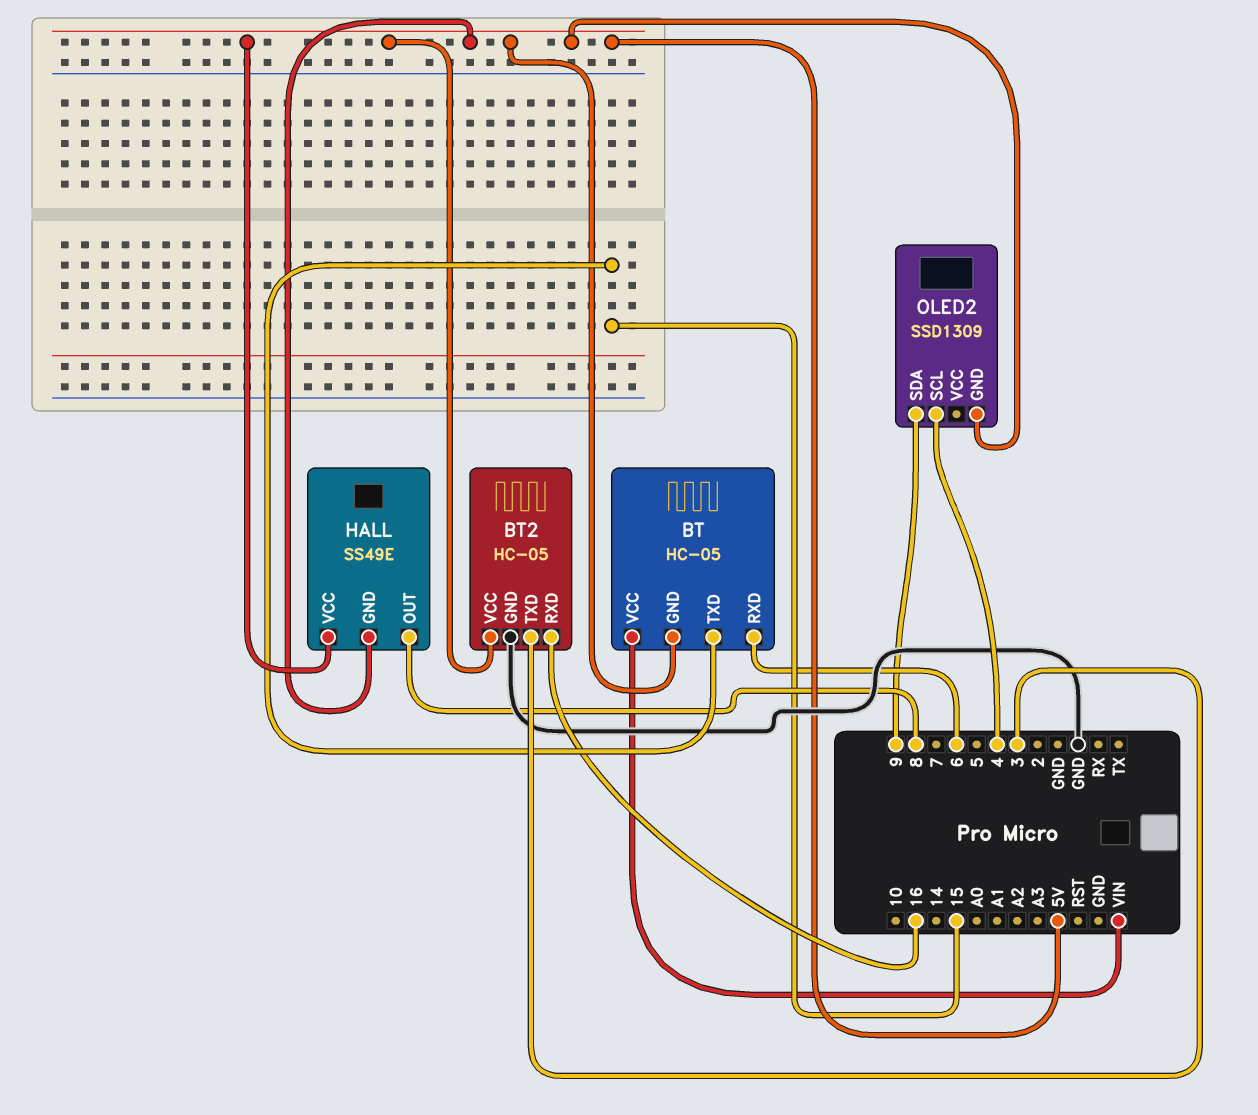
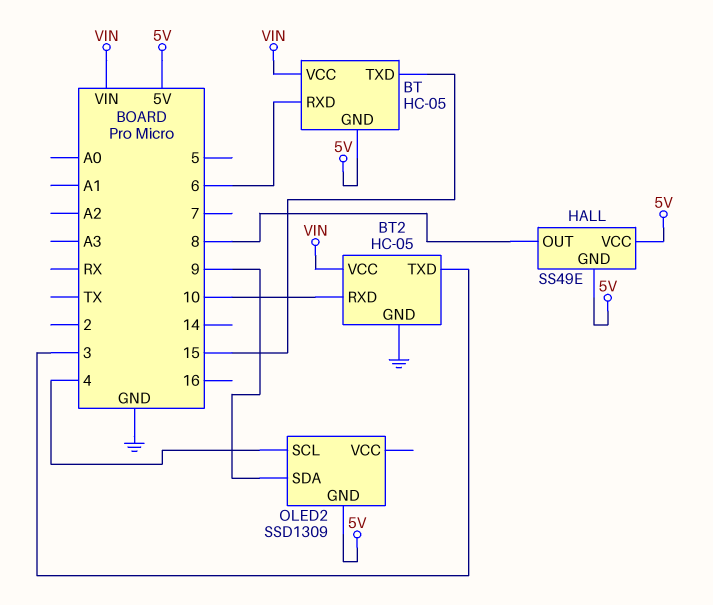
BT2 pin RXD: 16 -> 10
BT2 pin VCC: 5V -> VIN

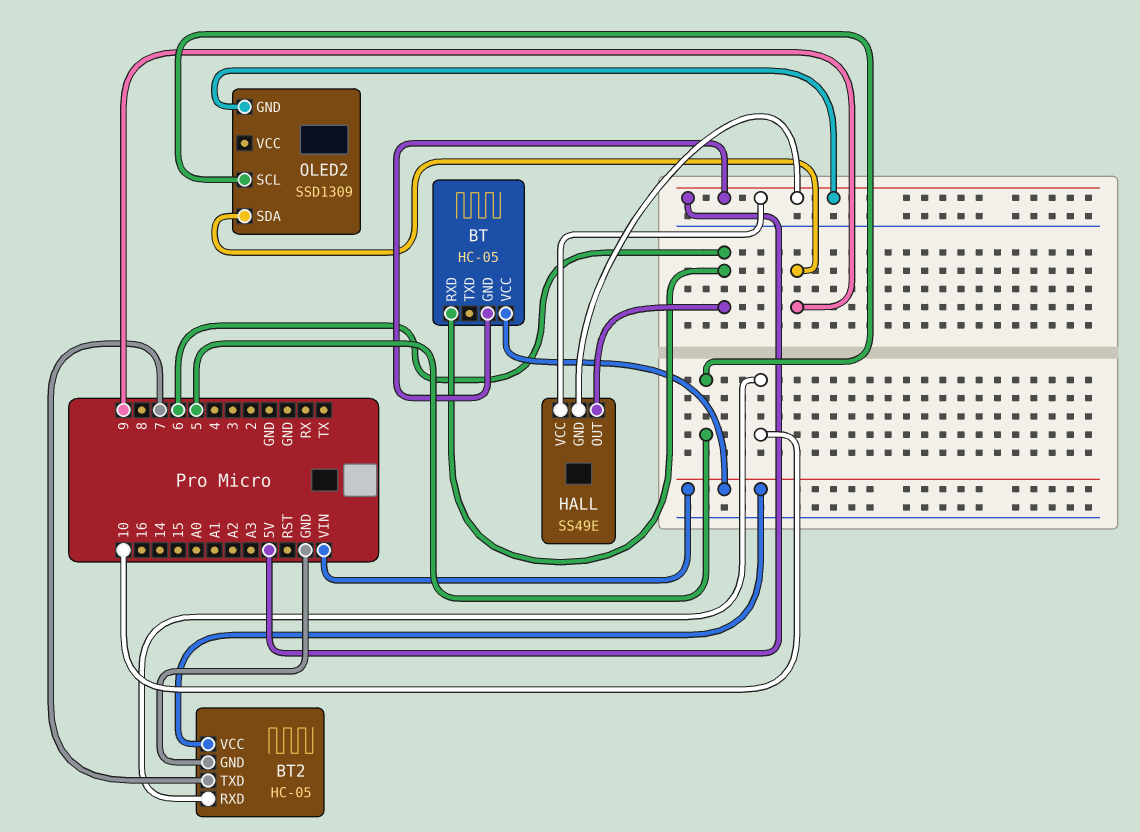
BT pin TXD: 15 -> none
BT2 pin TXD: 3 -> 7
HALL pin OUT: 8 -> 6
OLED2 pin SCL: 4 -> 5

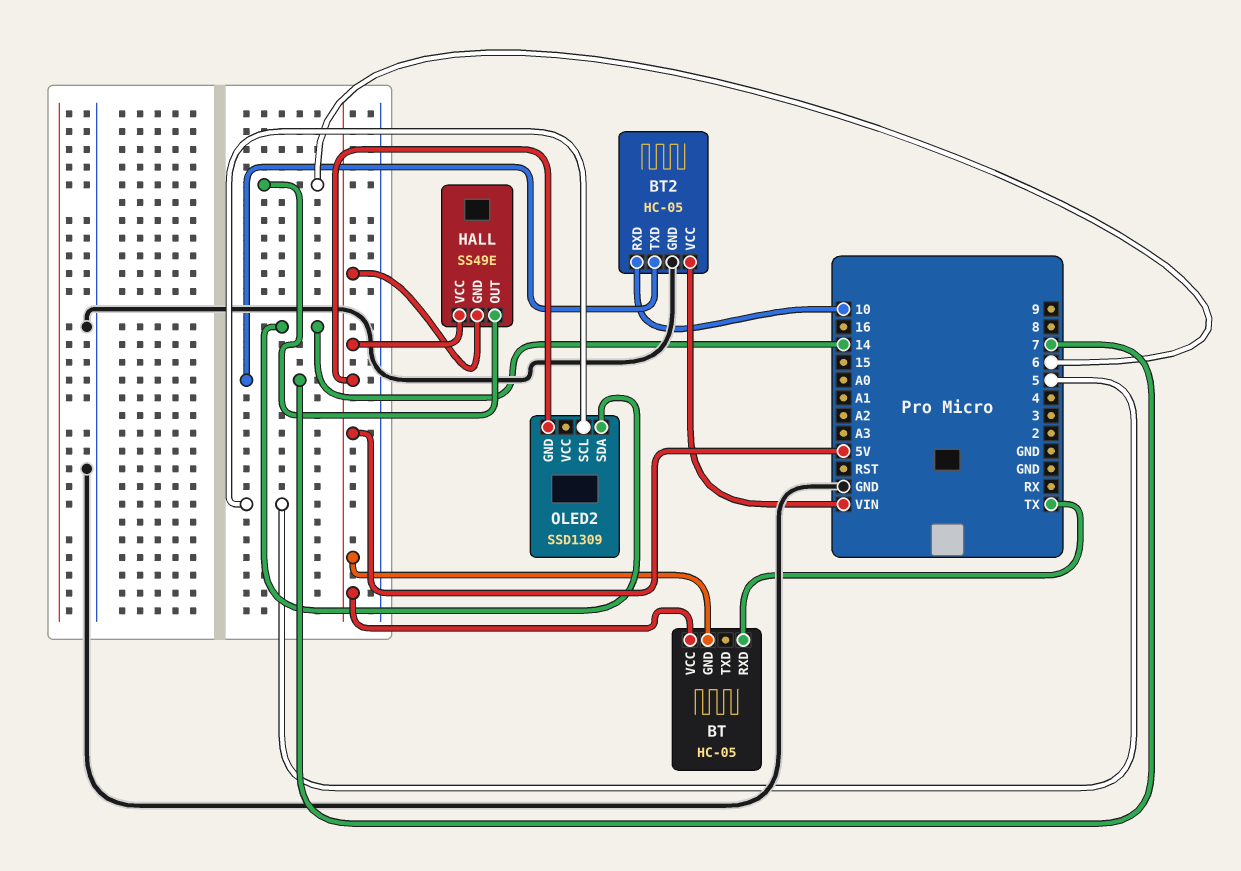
BT pin RXD: 6 -> TX
BT pin VCC: VIN -> 5V
OLED2 pin SDA: 9 -> 14

